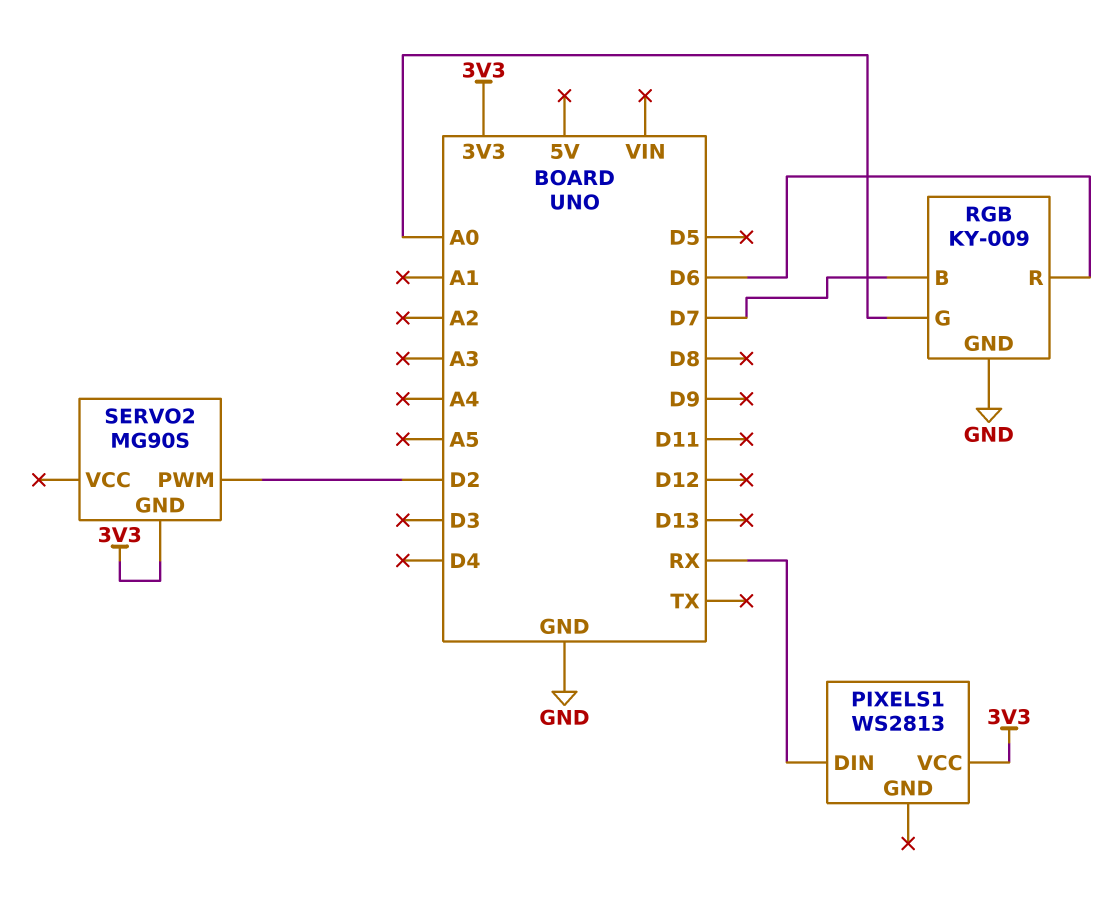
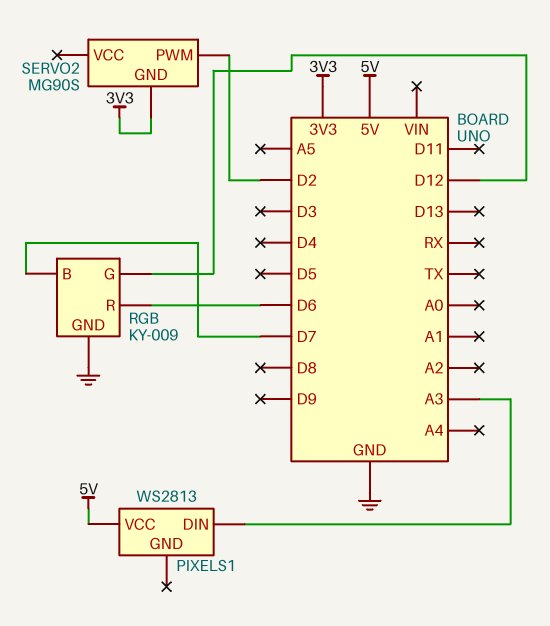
PIXELS1 pin DIN: RX -> A3
PIXELS1 pin VCC: 3V3 -> 5V
RGB pin G: A0 -> D12

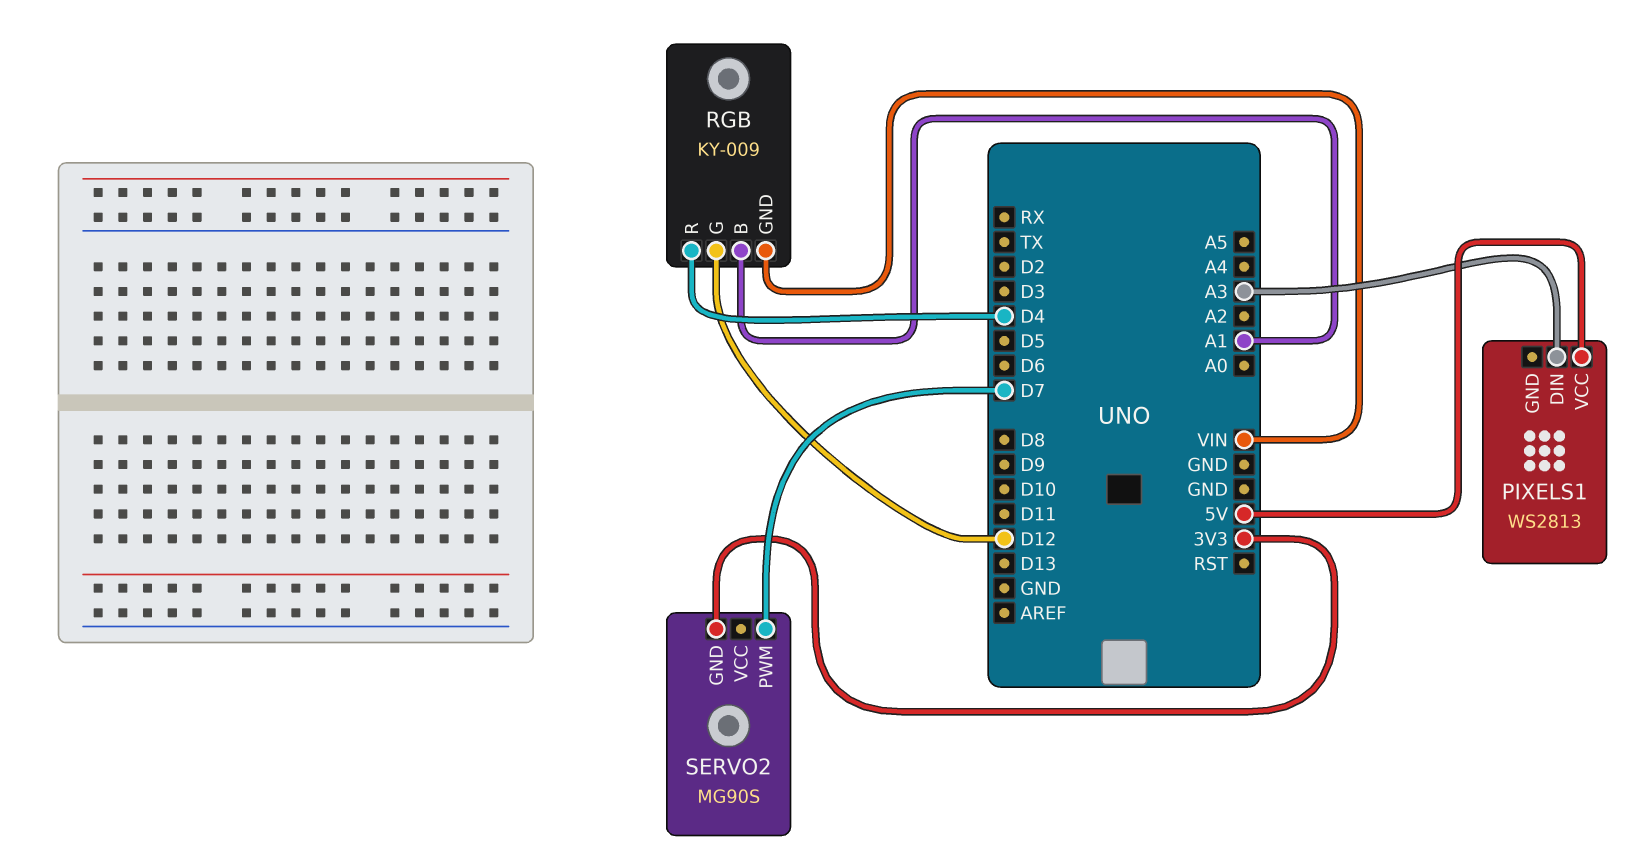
RGB pin B: D7 -> A1
RGB pin GND: GND -> VIN
RGB pin R: D6 -> D4
SERVO2 pin PWM: D2 -> D7

